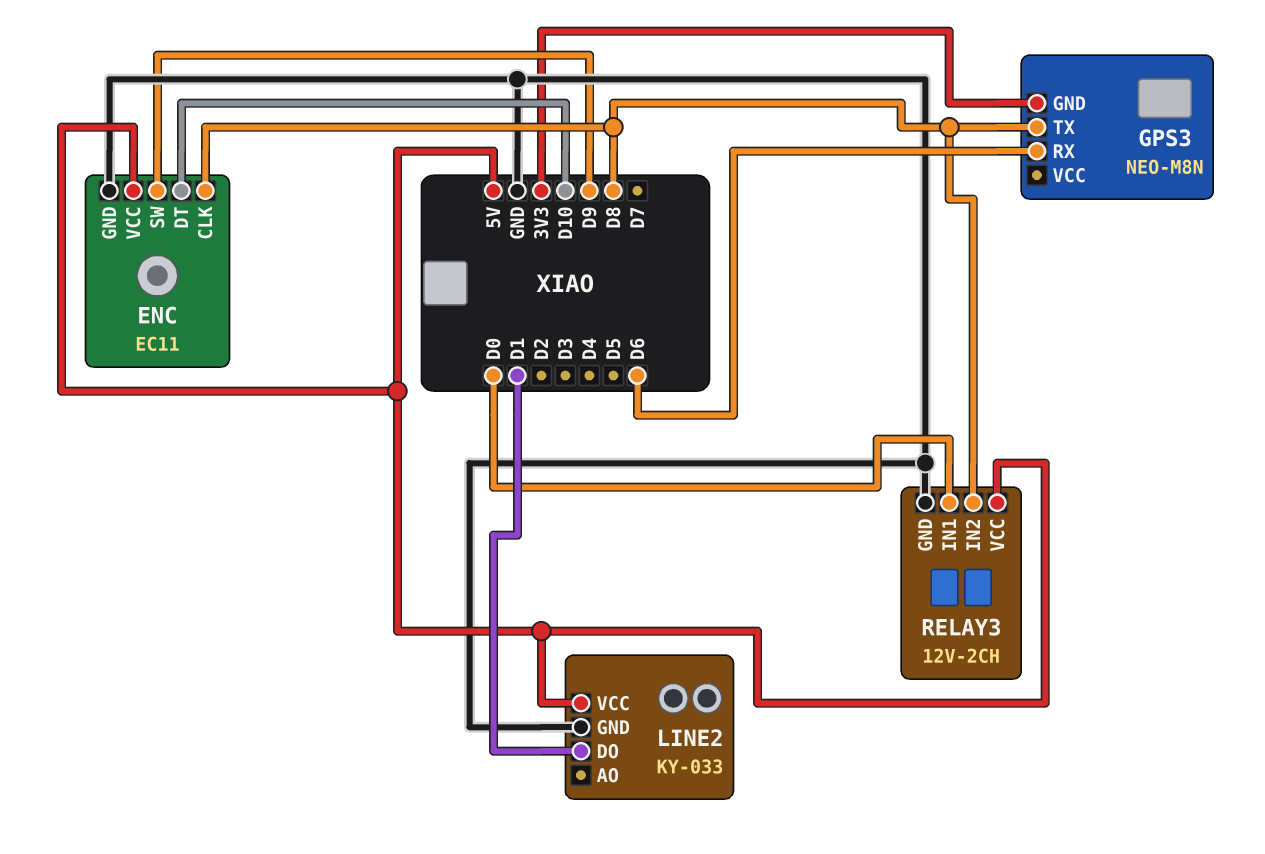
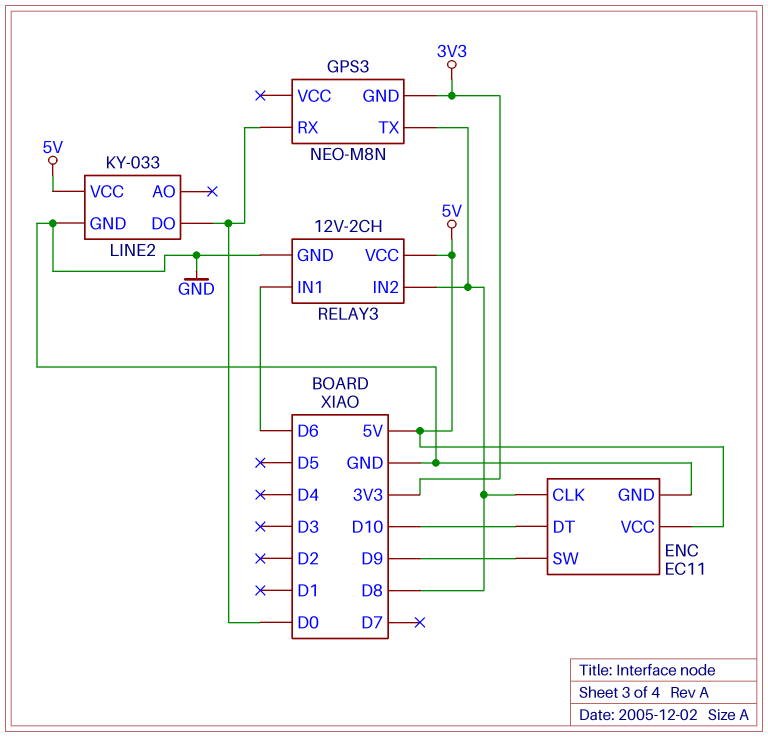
GPS3 pin RX: D6 -> D0
LINE2 pin DO: D1 -> D0
RELAY3 pin IN1: D0 -> D6

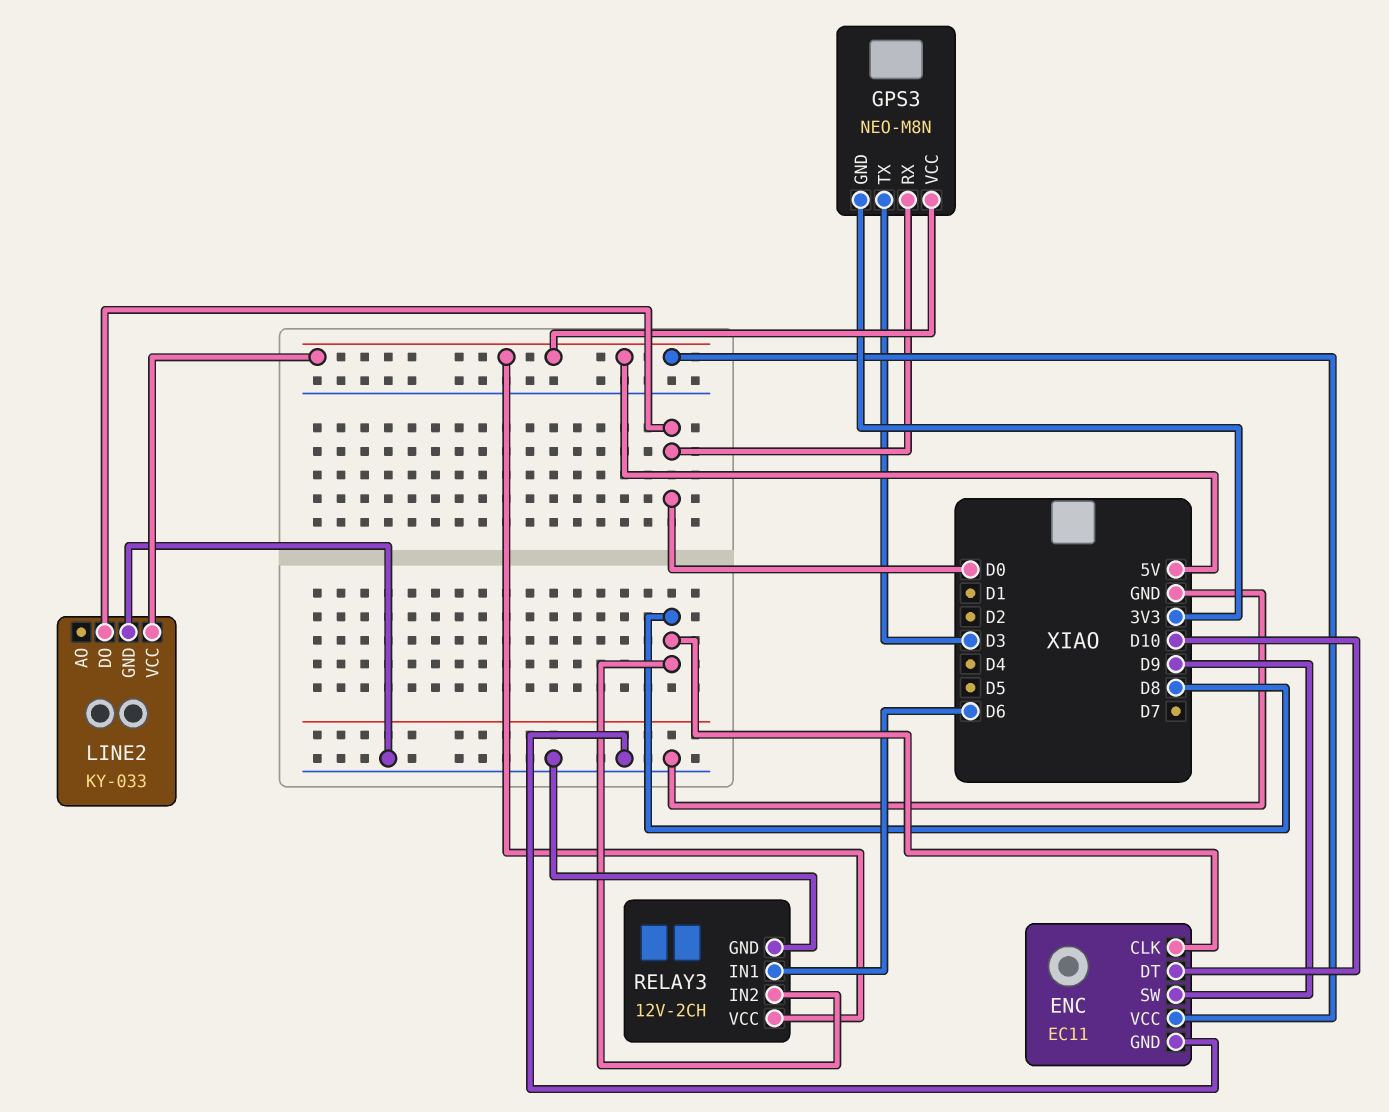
GPS3 pin TX: D8 -> D3
GPS3 pin VCC: none -> 5V

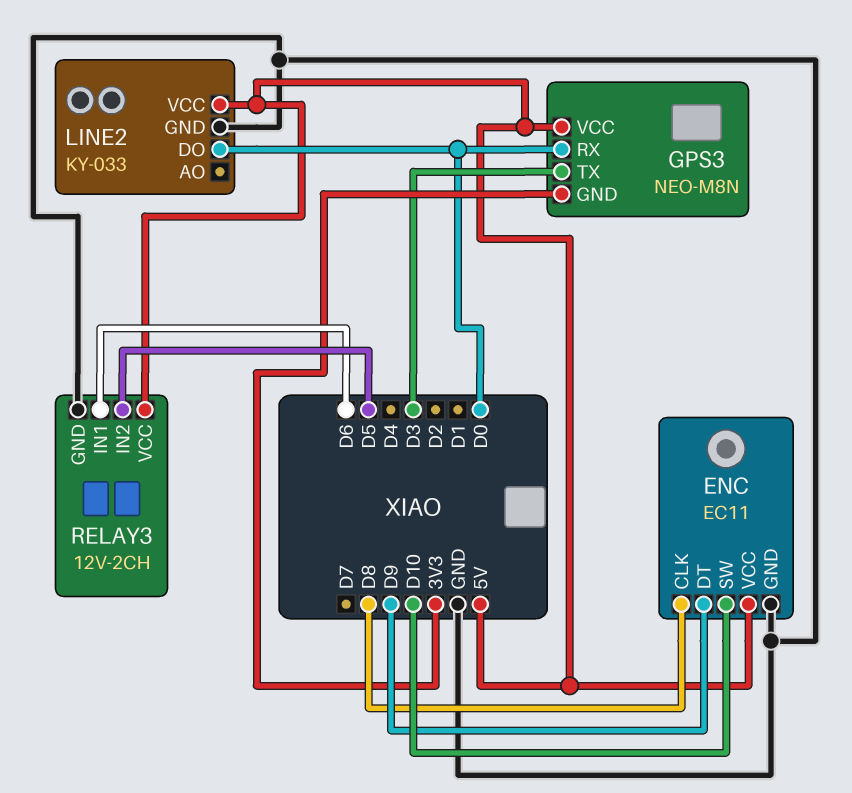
ENC pin DT: D10 -> D9
ENC pin SW: D9 -> D10
RELAY3 pin IN2: D8 -> D5

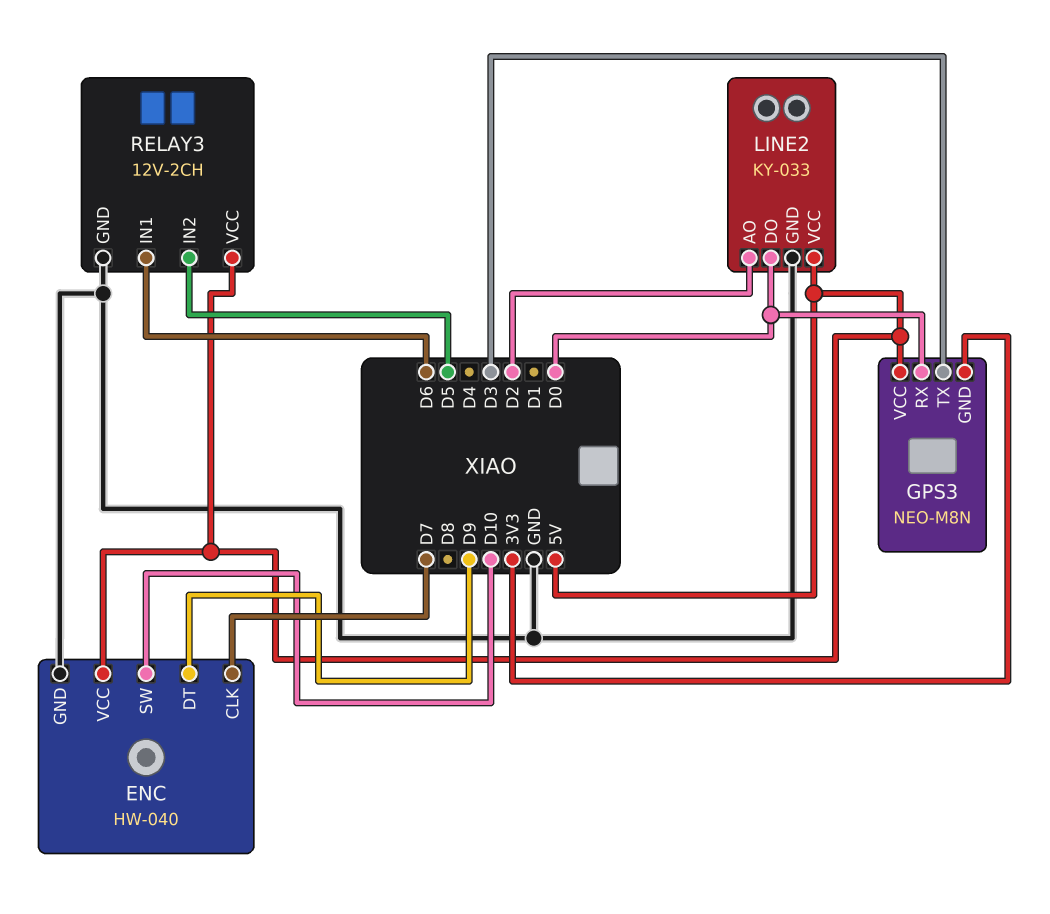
ENC: EC11 -> HW-040
ENC pin CLK: D8 -> D7
LINE2 pin AO: none -> D2

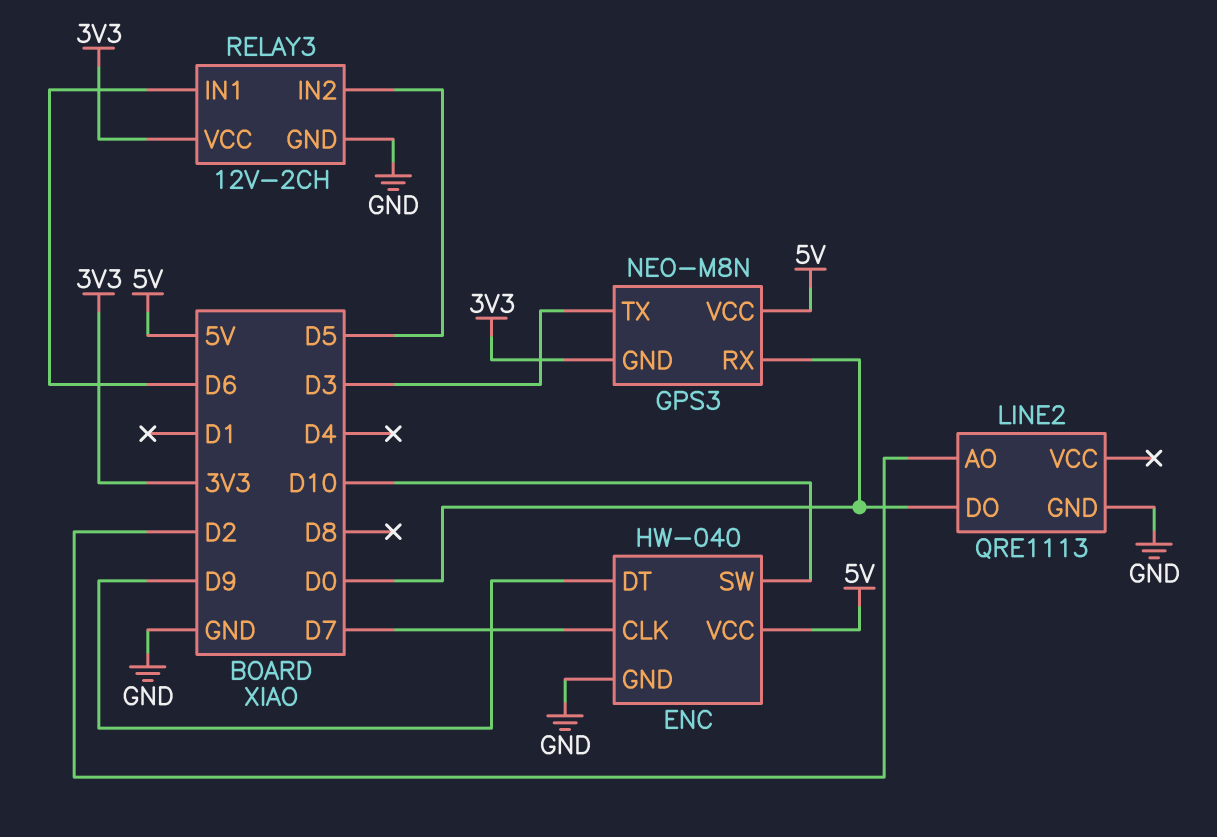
LINE2: KY-033 -> QRE1113
LINE2 pin VCC: 5V -> none
RELAY3 pin VCC: 5V -> 3V3

